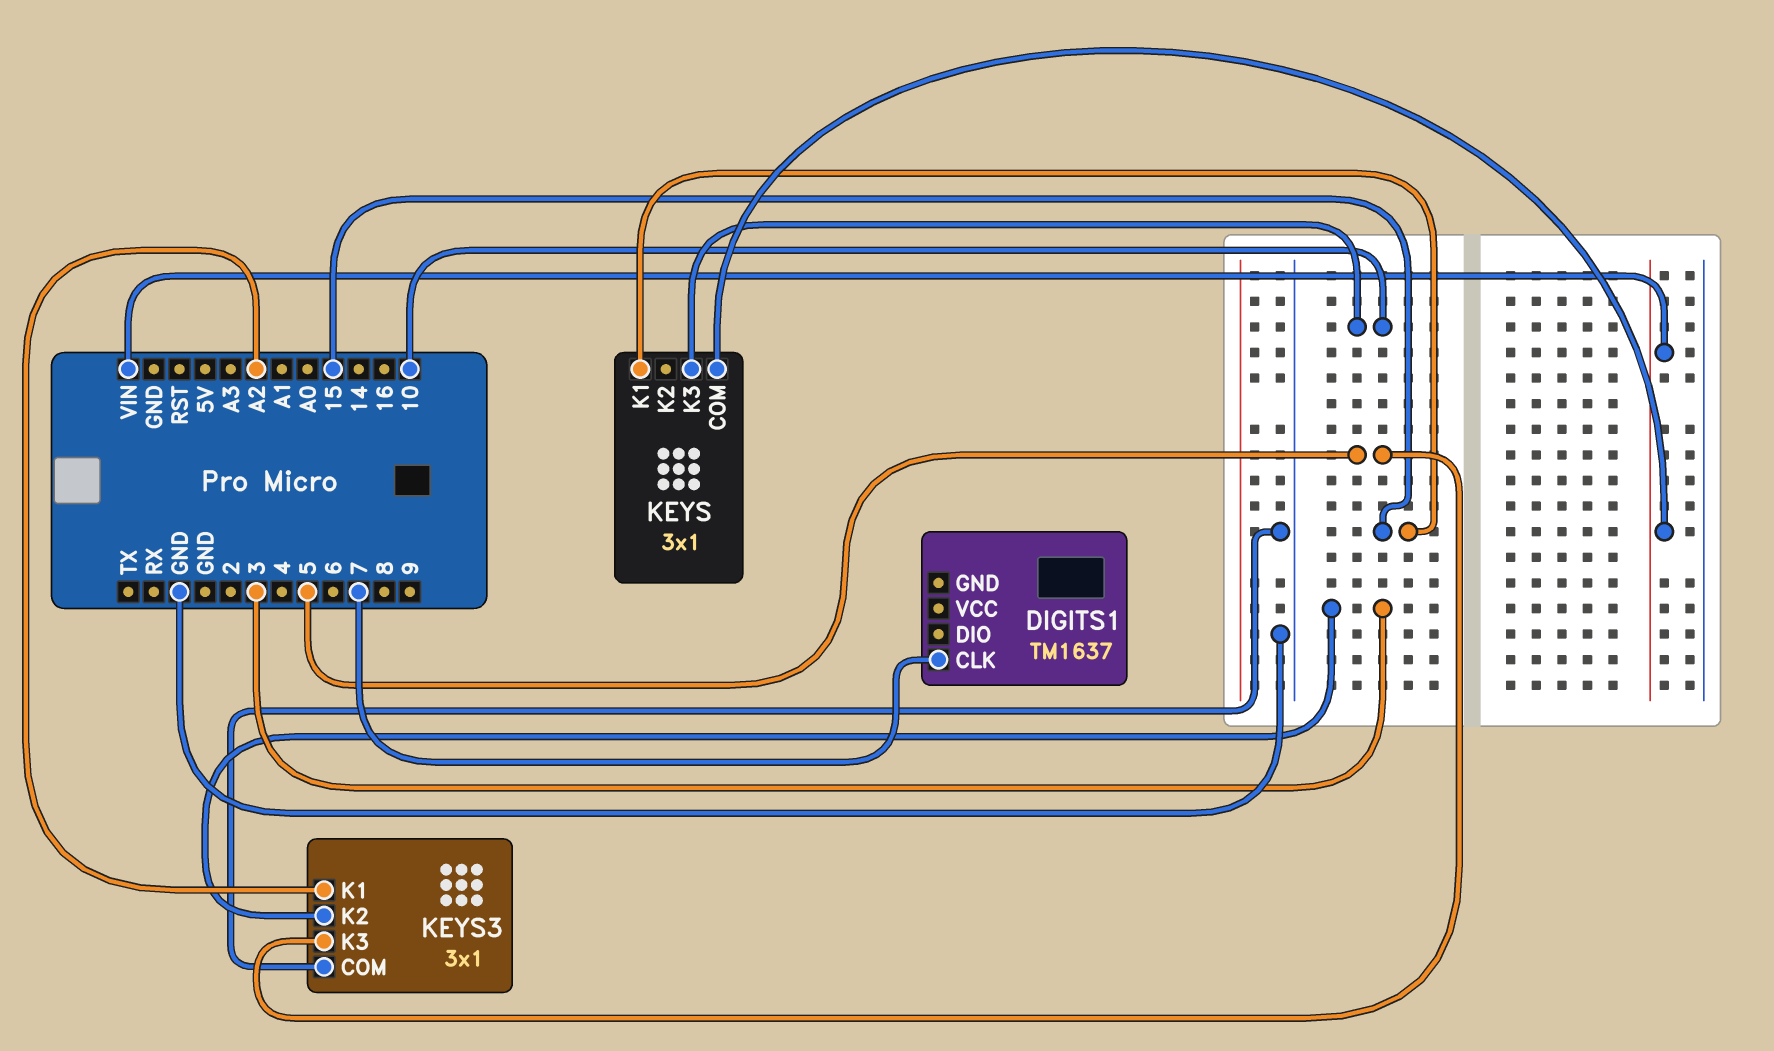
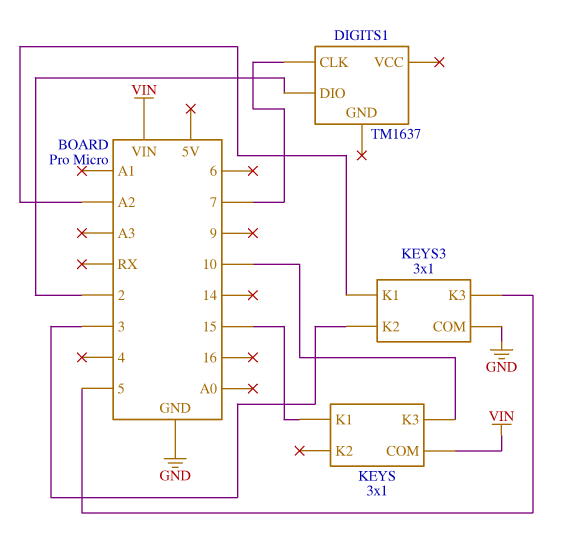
DIGITS1 pin DIO: none -> 2

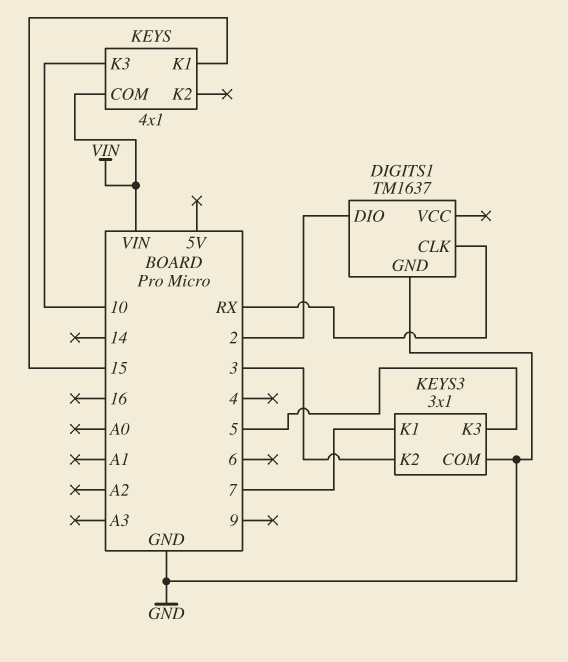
DIGITS1 pin CLK: 7 -> RX
DIGITS1 pin GND: none -> GND
KEYS: 3x1 -> 4x1
KEYS3 pin K1: A2 -> 7

